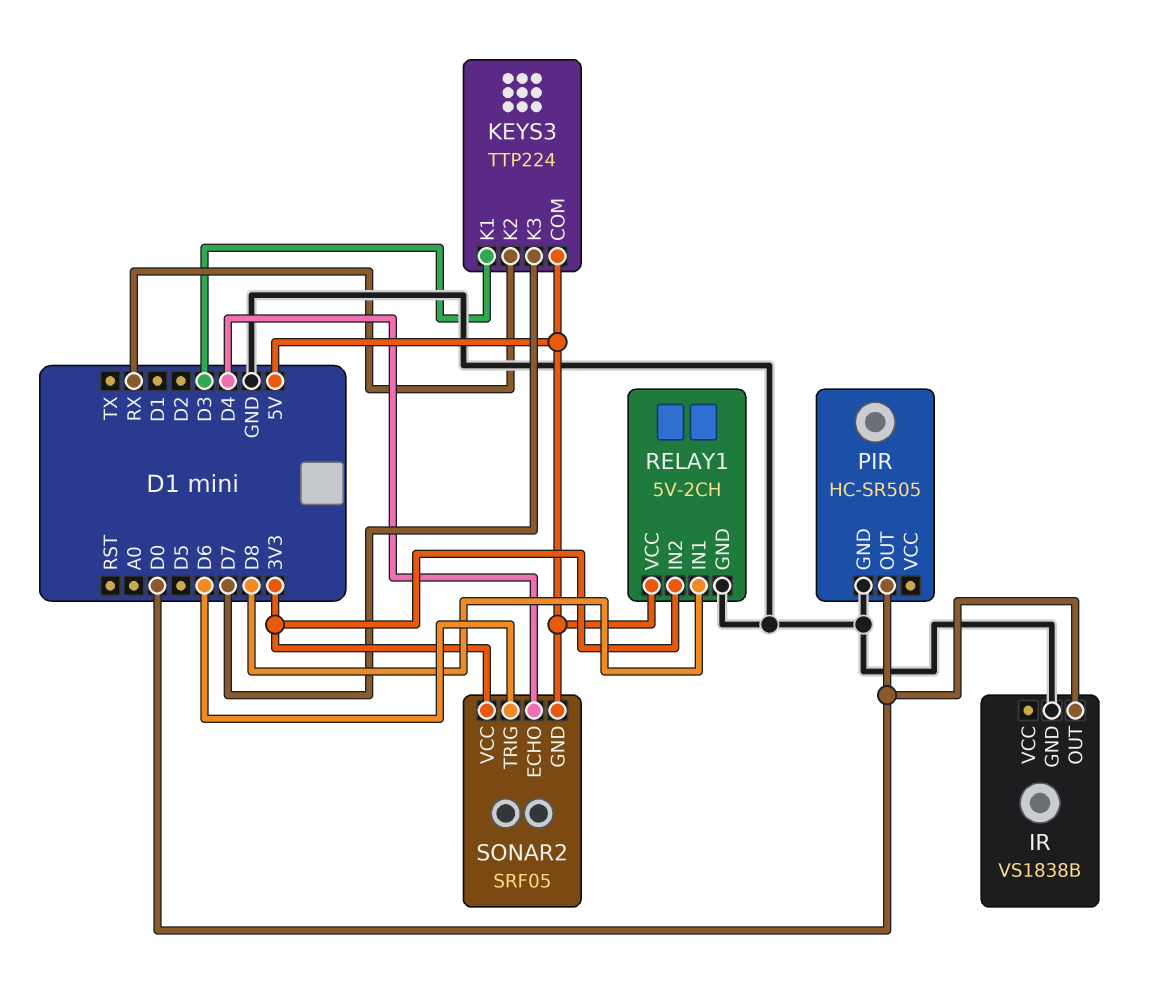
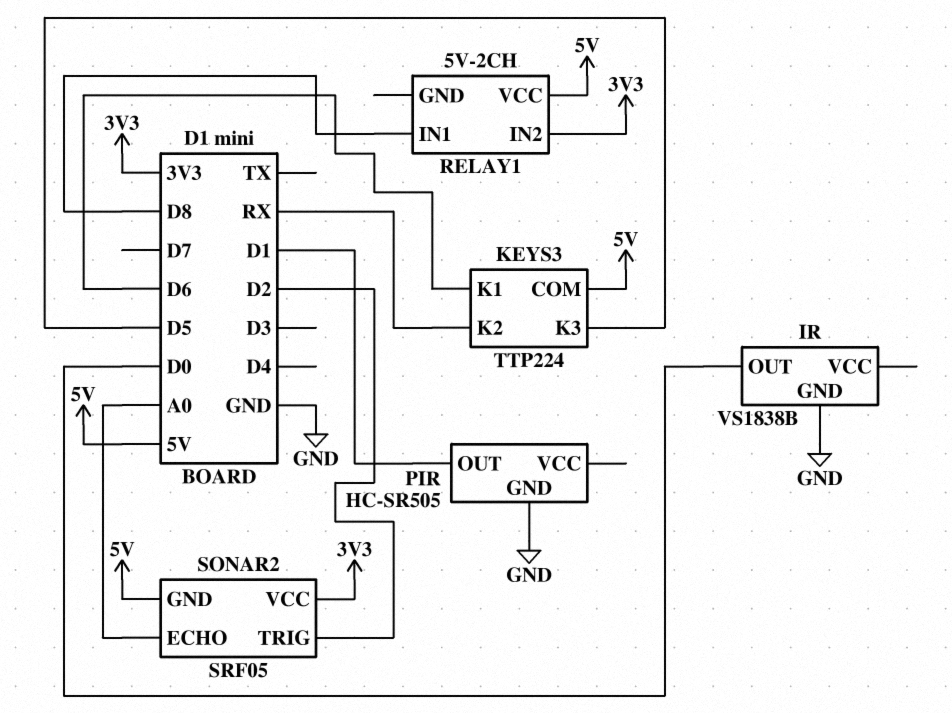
KEYS3 pin K1: D3 -> D6
KEYS3 pin K3: D7 -> D5
PIR pin OUT: D0 -> D1
RELAY1 pin GND: GND -> none
SONAR2 pin ECHO: D4 -> A0
SONAR2 pin TRIG: D6 -> D2

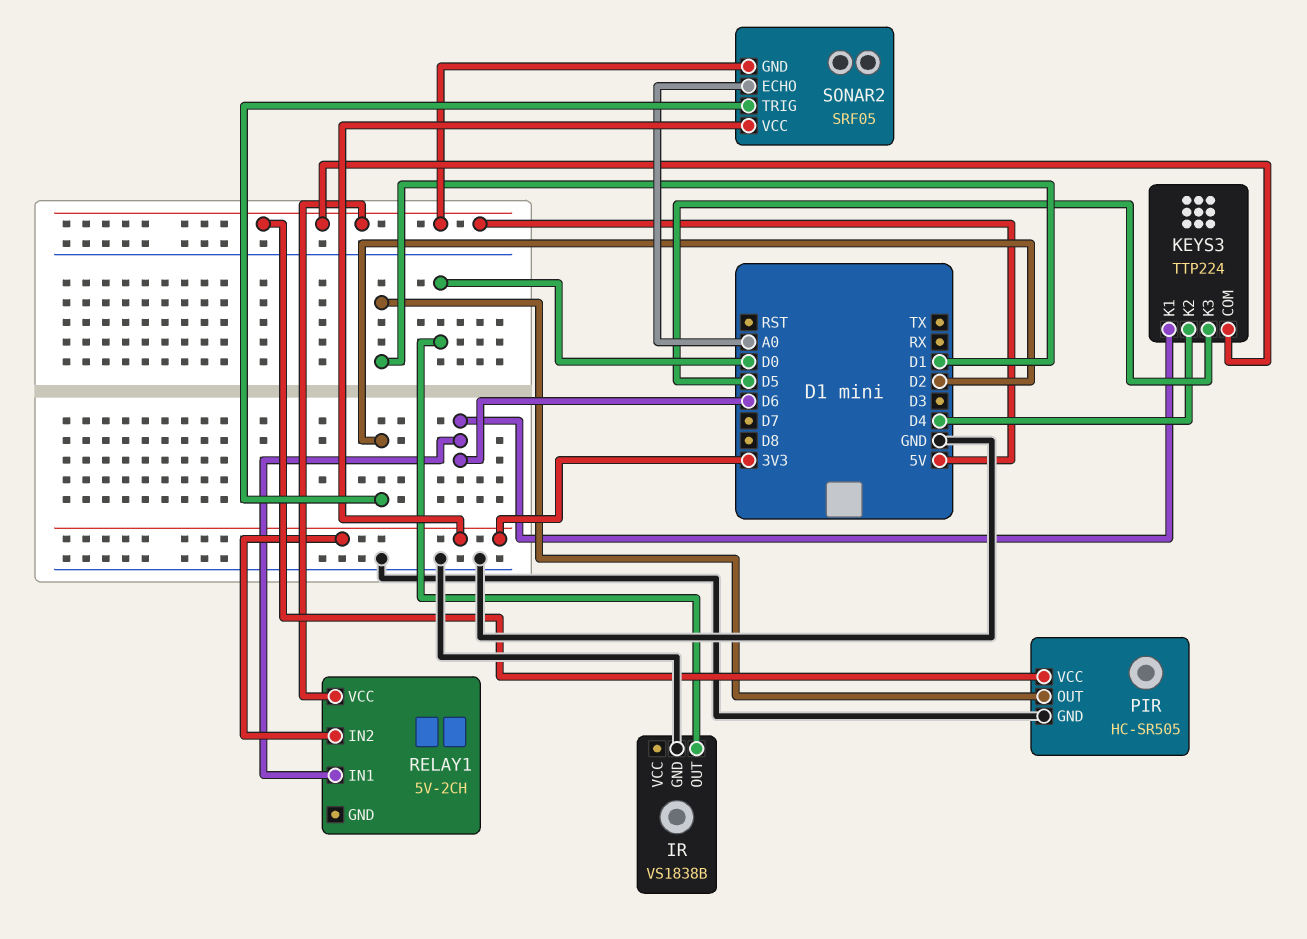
KEYS3 pin K2: RX -> D4
PIR pin VCC: none -> 5V
RELAY1 pin IN1: D8 -> D6

